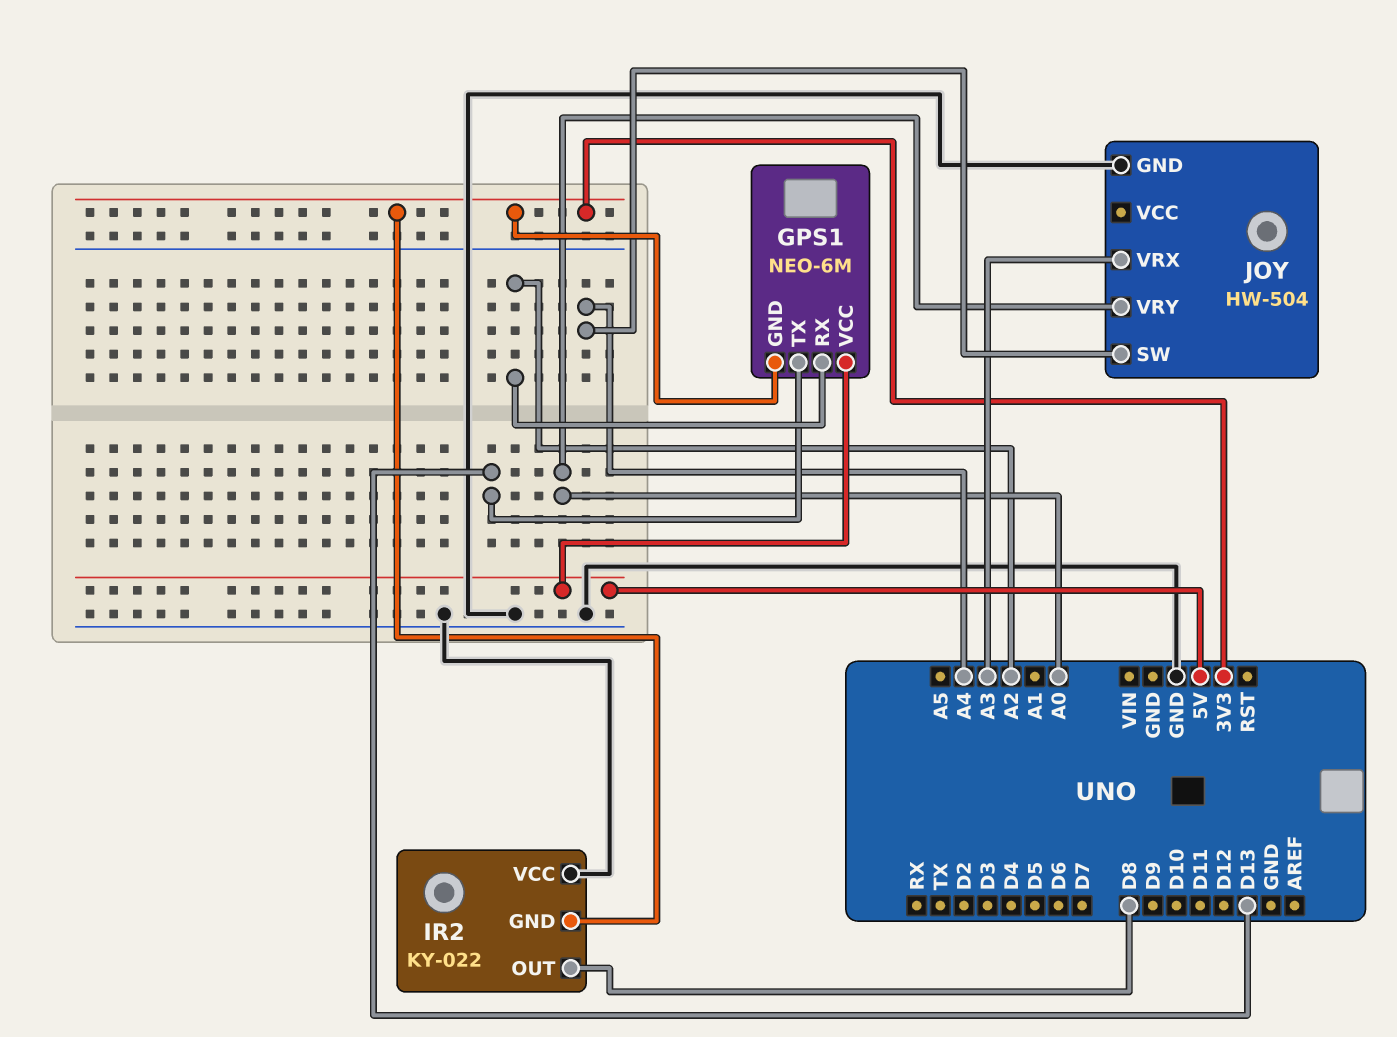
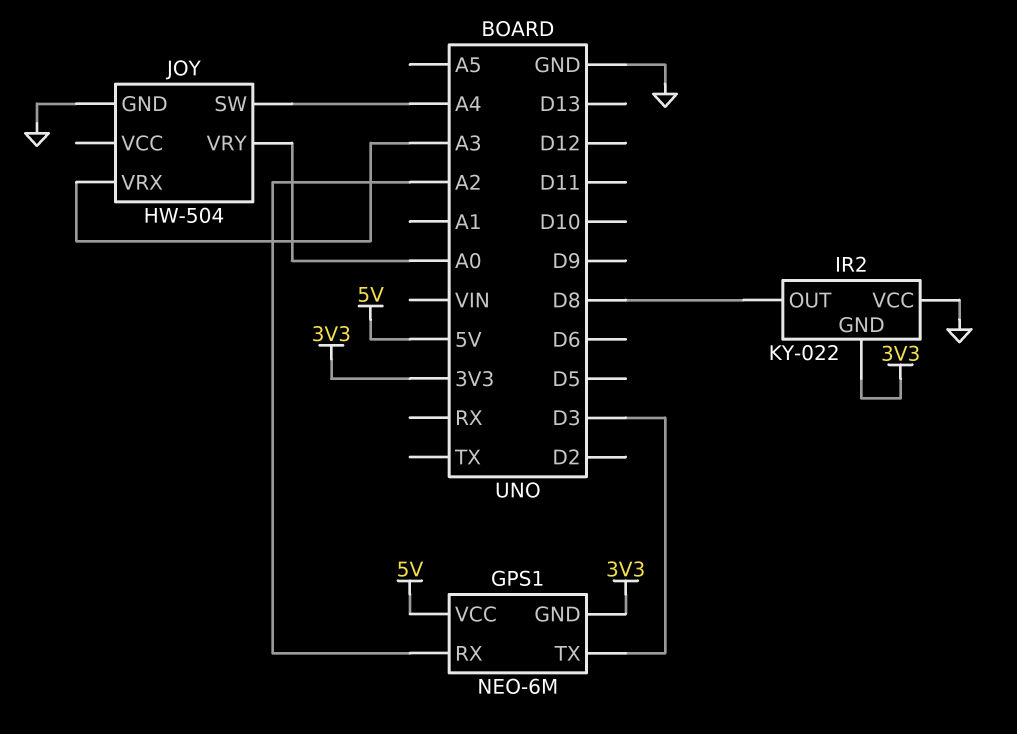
GPS1 pin TX: D13 -> D3

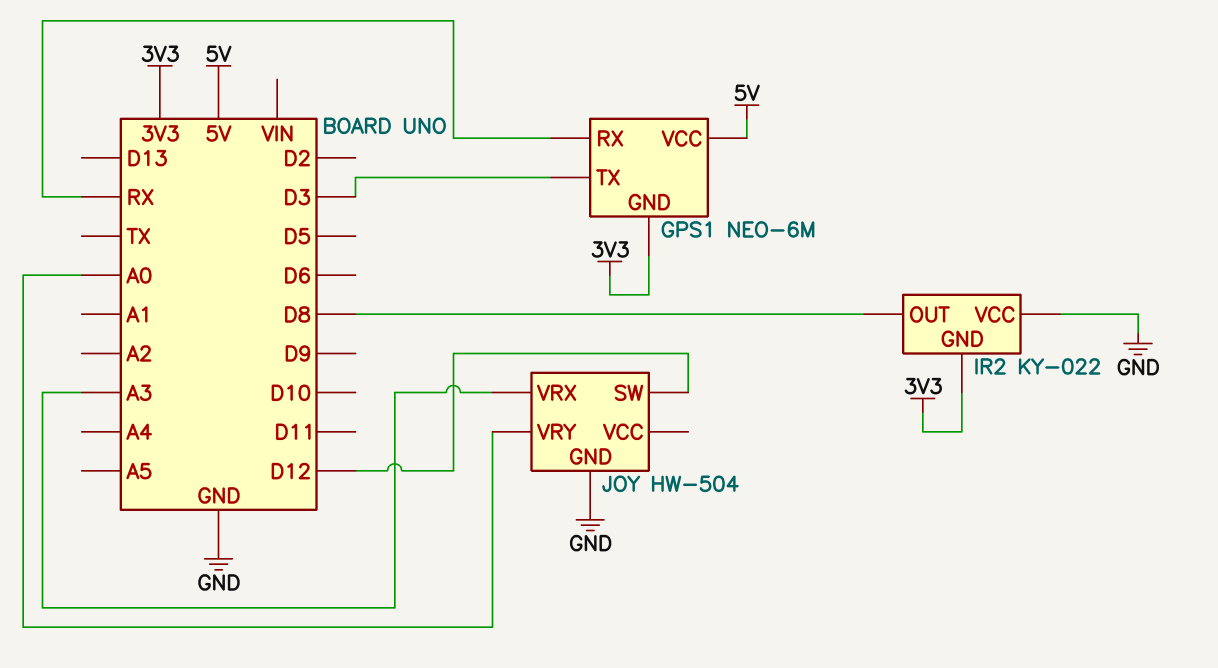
GPS1 pin RX: A2 -> RX
JOY pin SW: A4 -> D12

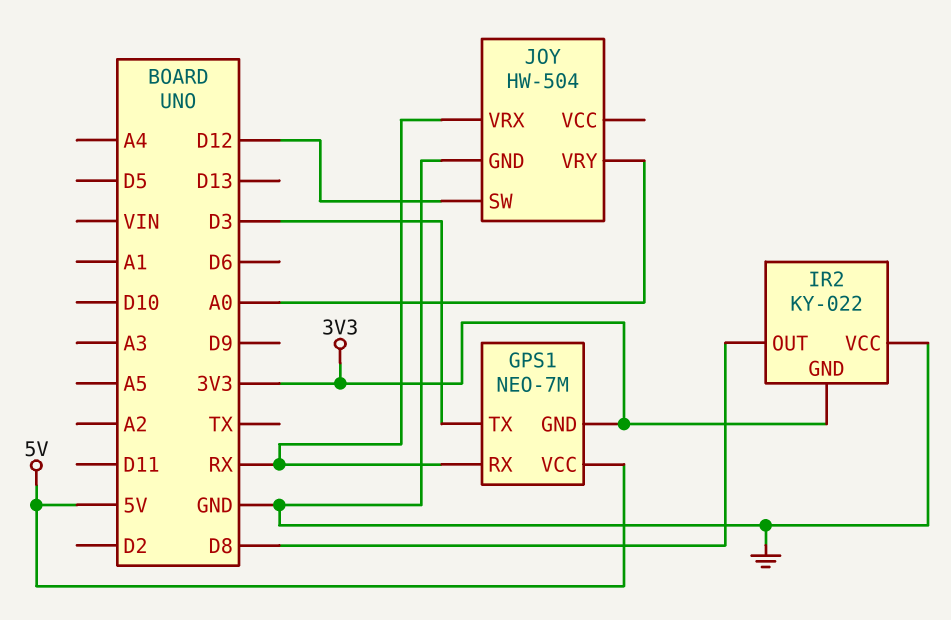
GPS1: NEO-6M -> NEO-7M
JOY pin VRX: A3 -> RX

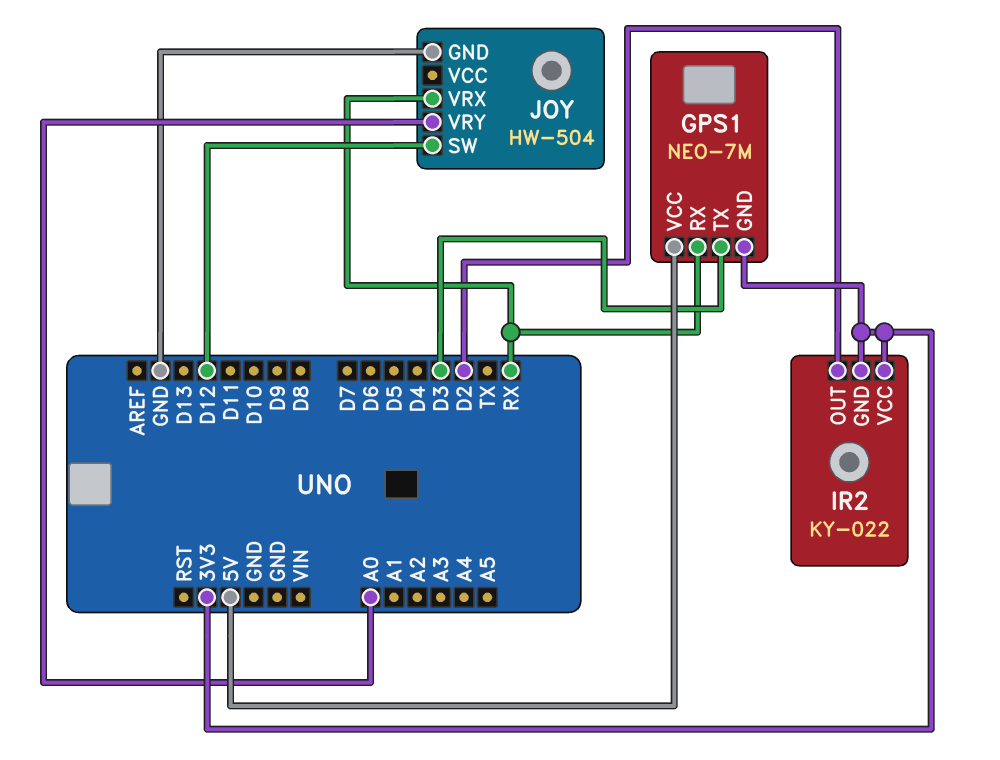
IR2 pin OUT: D8 -> D2
IR2 pin VCC: GND -> 3V3

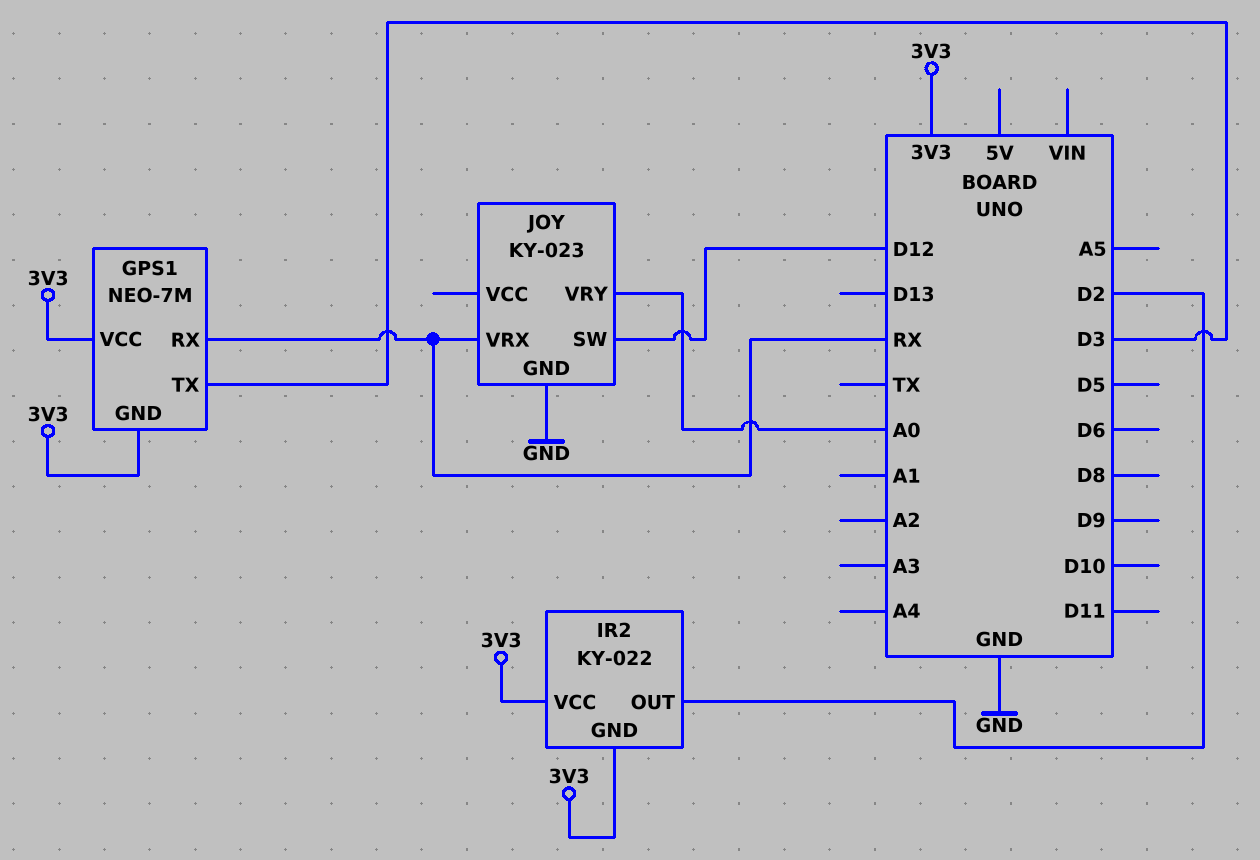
GPS1 pin VCC: 5V -> 3V3
JOY: HW-504 -> KY-023

